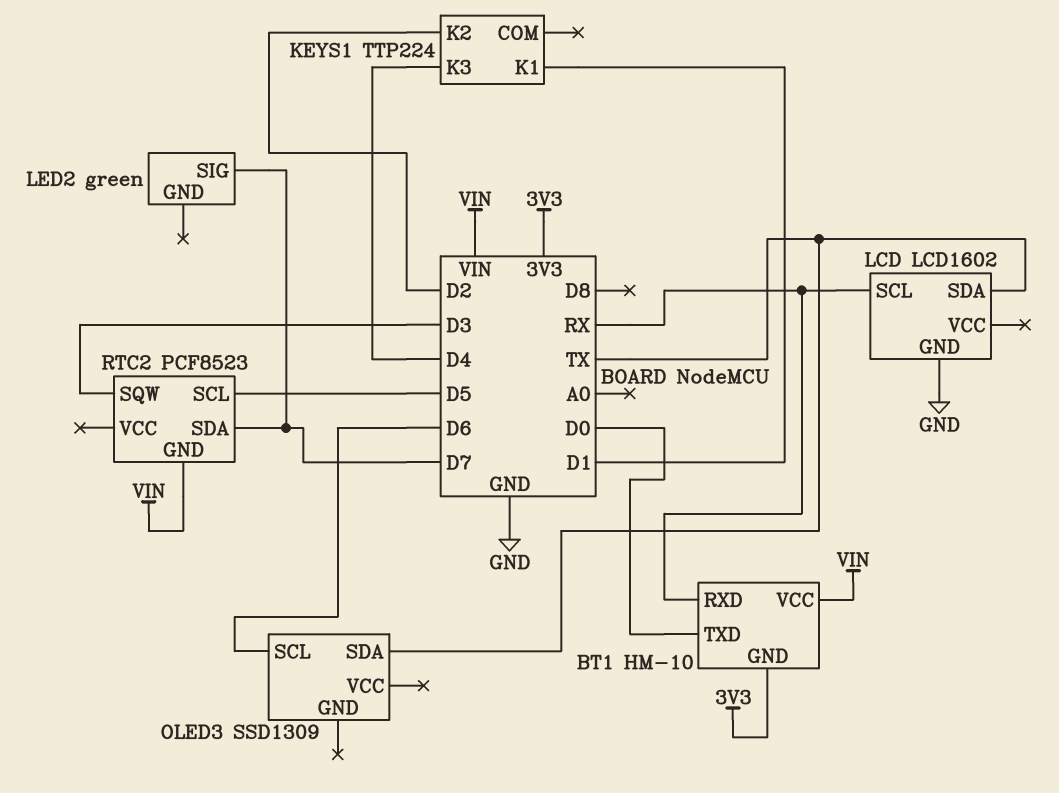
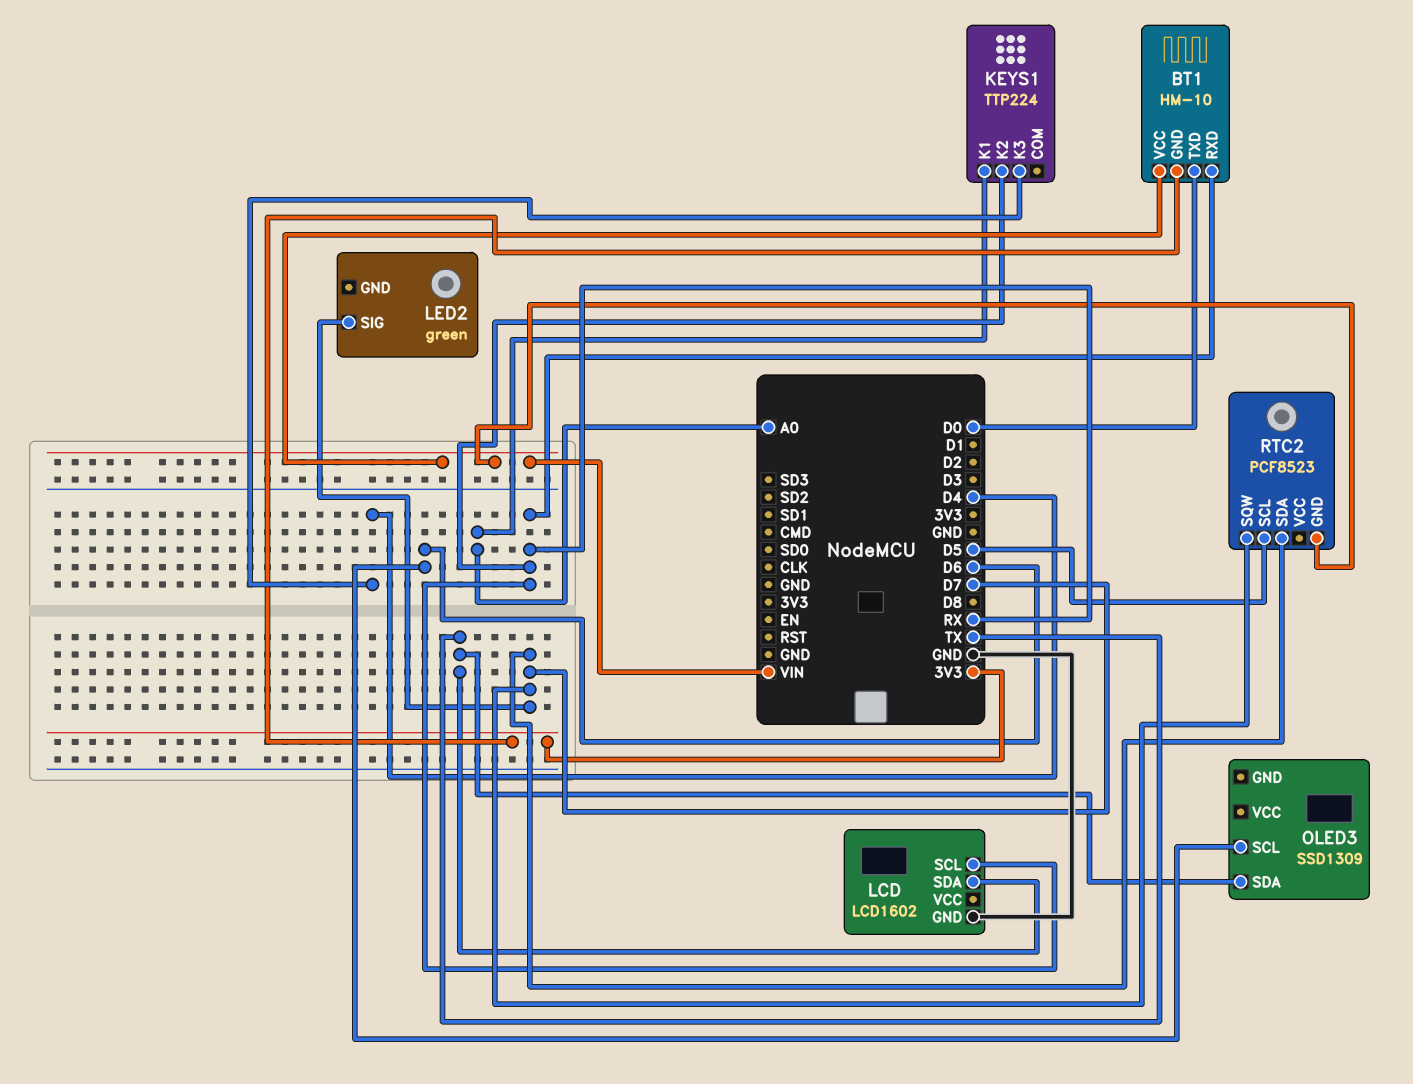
KEYS1 pin K1: D1 -> A0
KEYS1 pin K2: D2 -> RX
RTC2 pin SQW: D3 -> D7

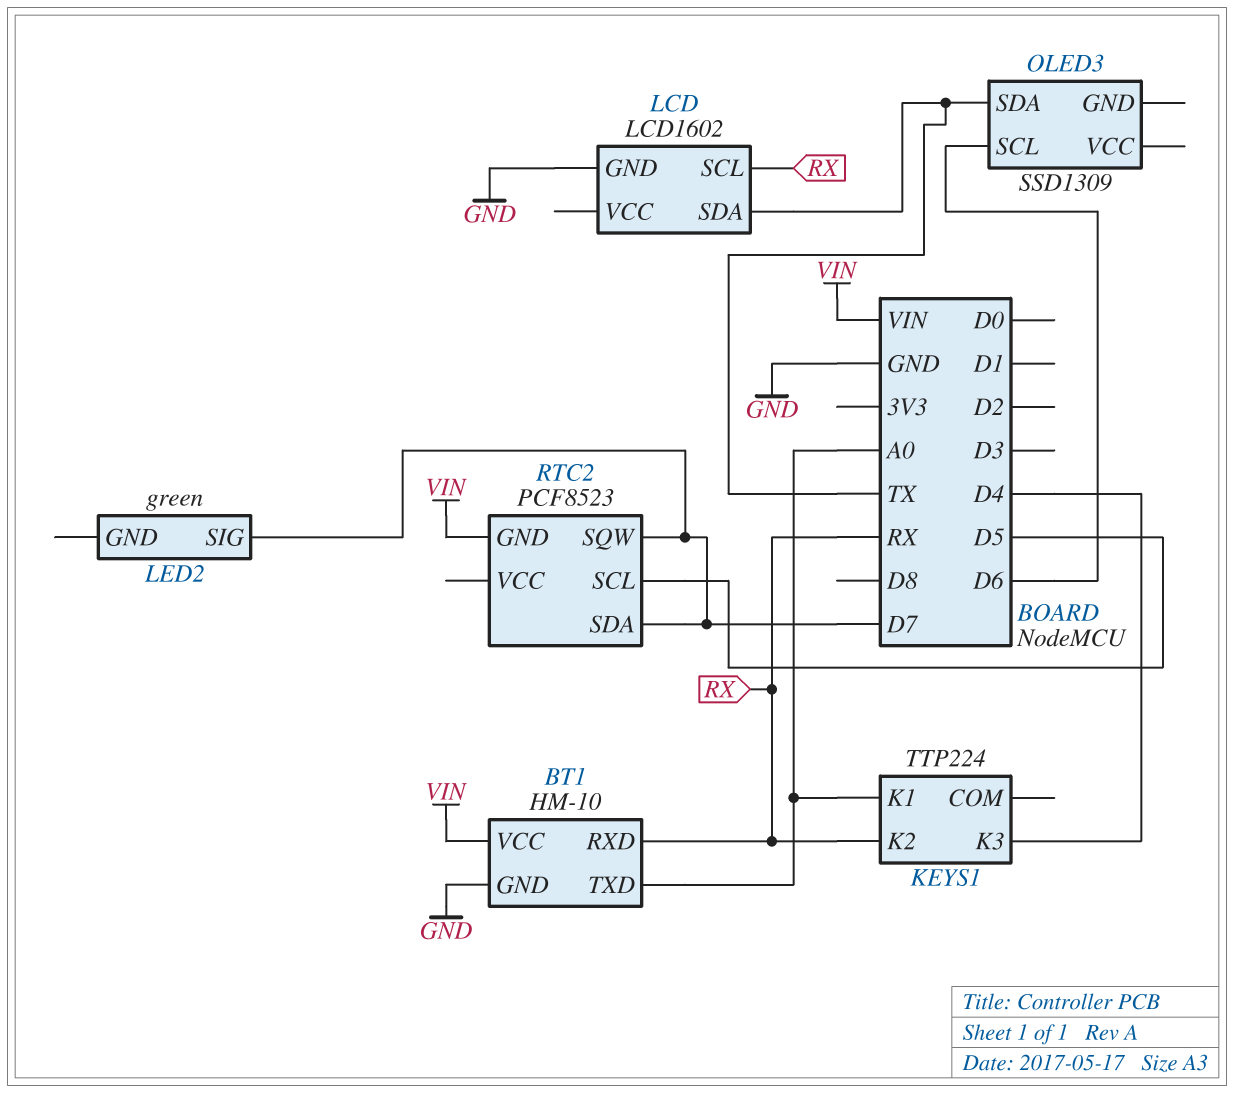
BT1 pin GND: 3V3 -> GND
BT1 pin TXD: D0 -> A0

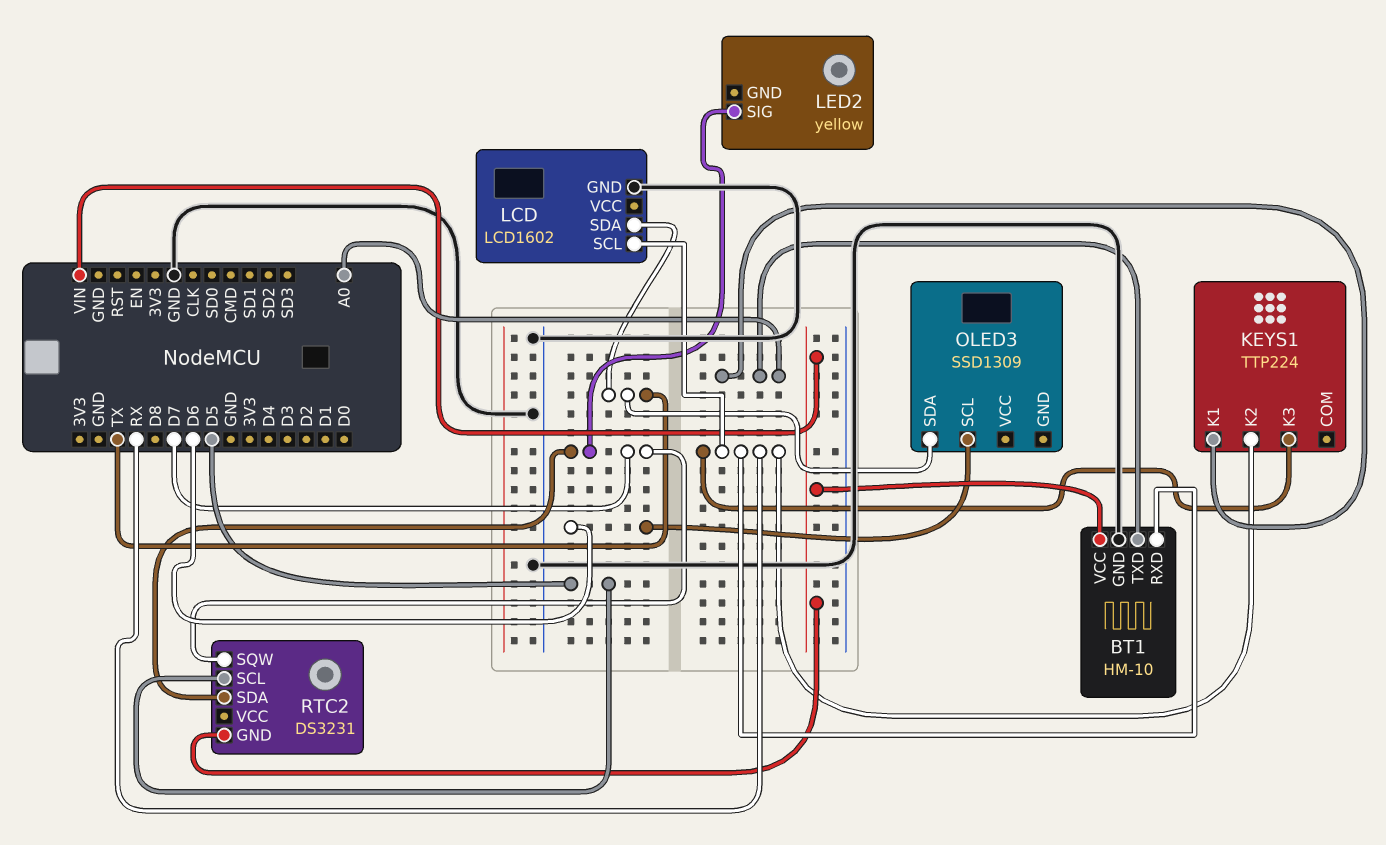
KEYS1 pin K3: D4 -> RX
LED2: green -> yellow
RTC2: PCF8523 -> DS3231

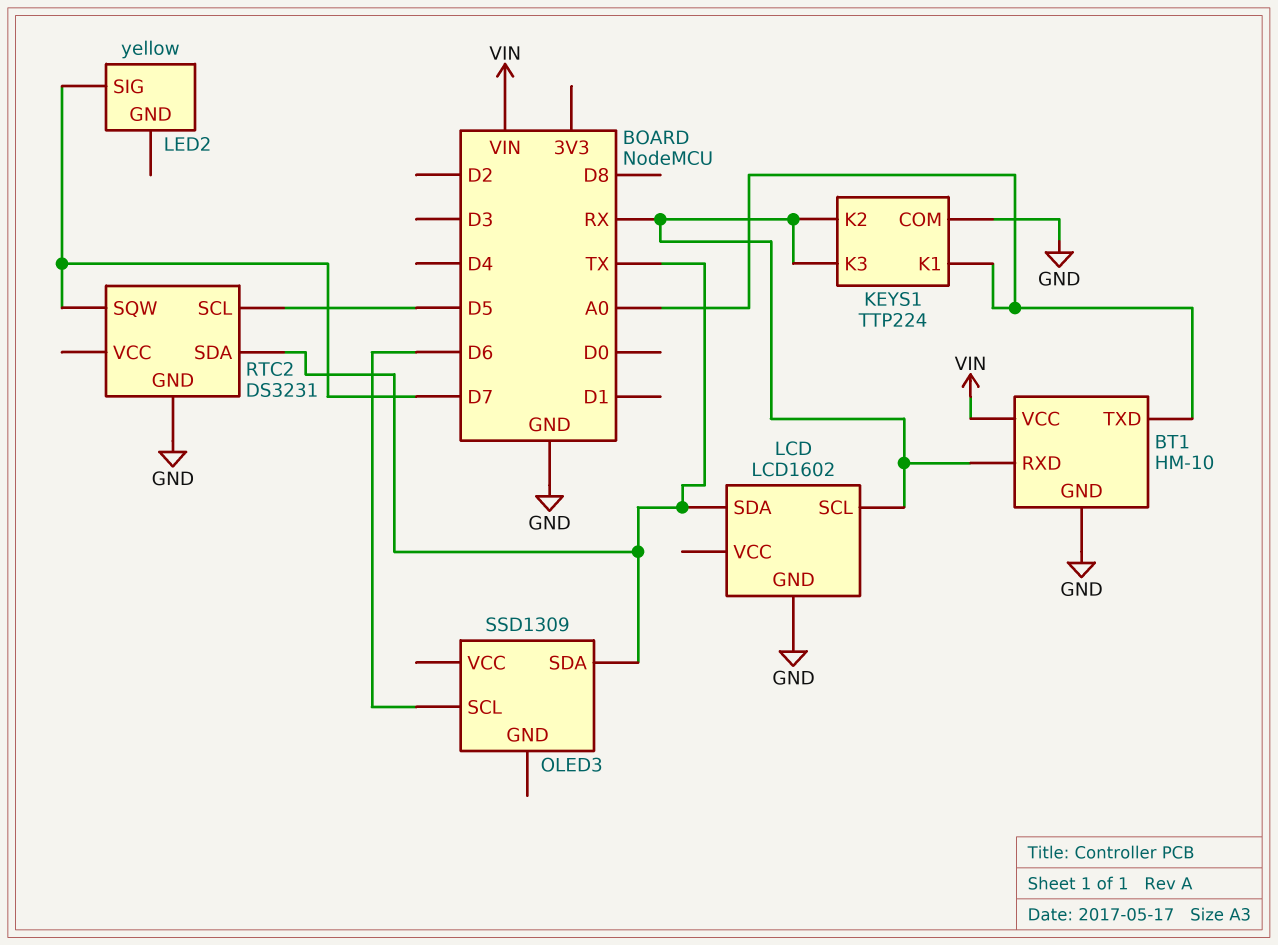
KEYS1 pin COM: none -> GND
RTC2 pin GND: VIN -> GND
RTC2 pin SDA: D7 -> TX

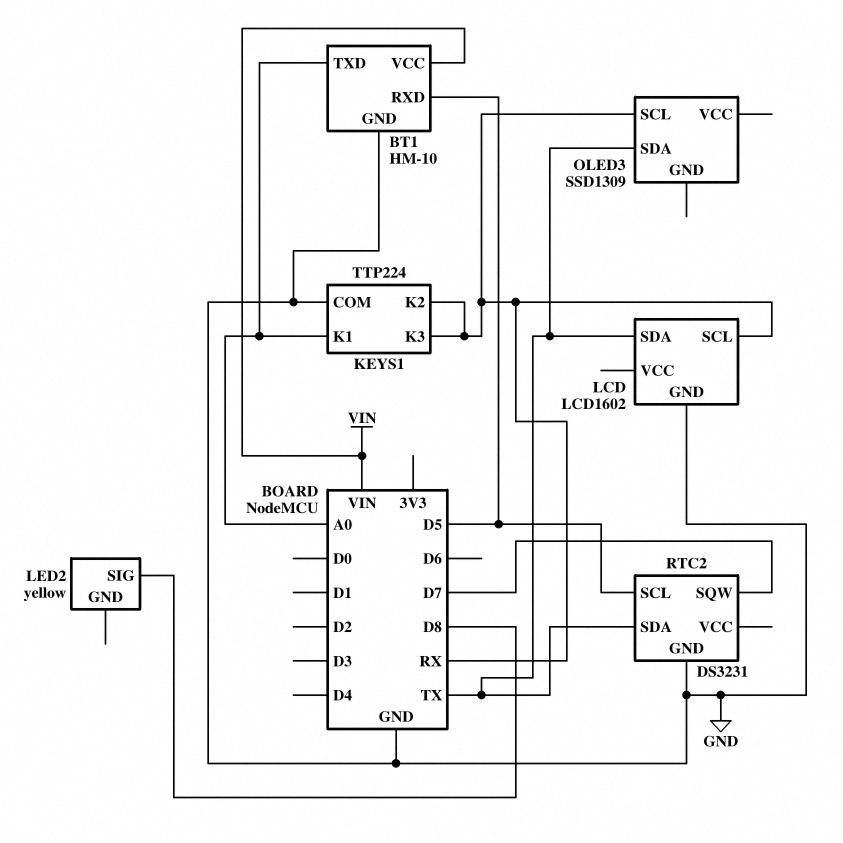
BT1 pin RXD: RX -> D5
LED2 pin SIG: D7 -> D8
OLED3 pin SCL: D6 -> RX

